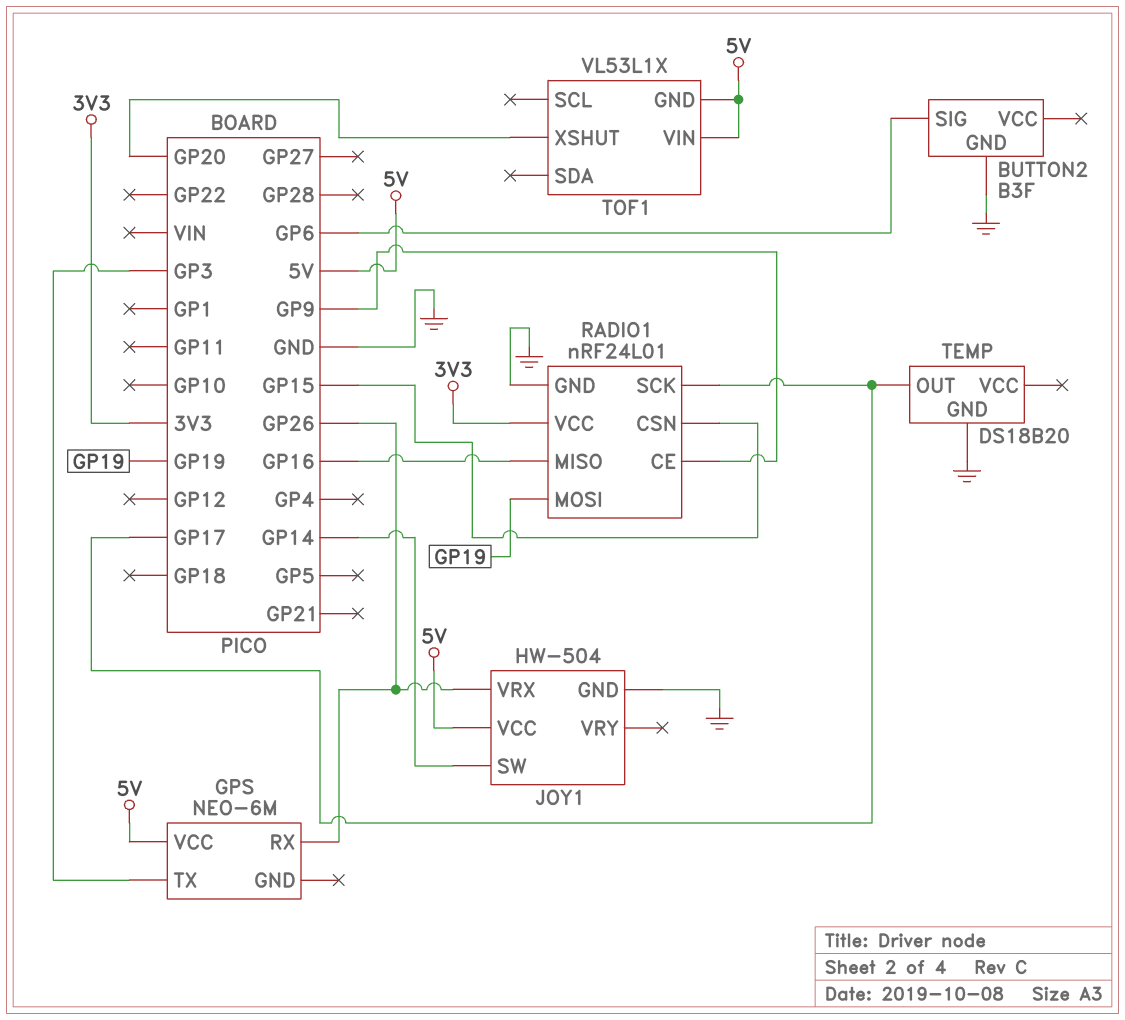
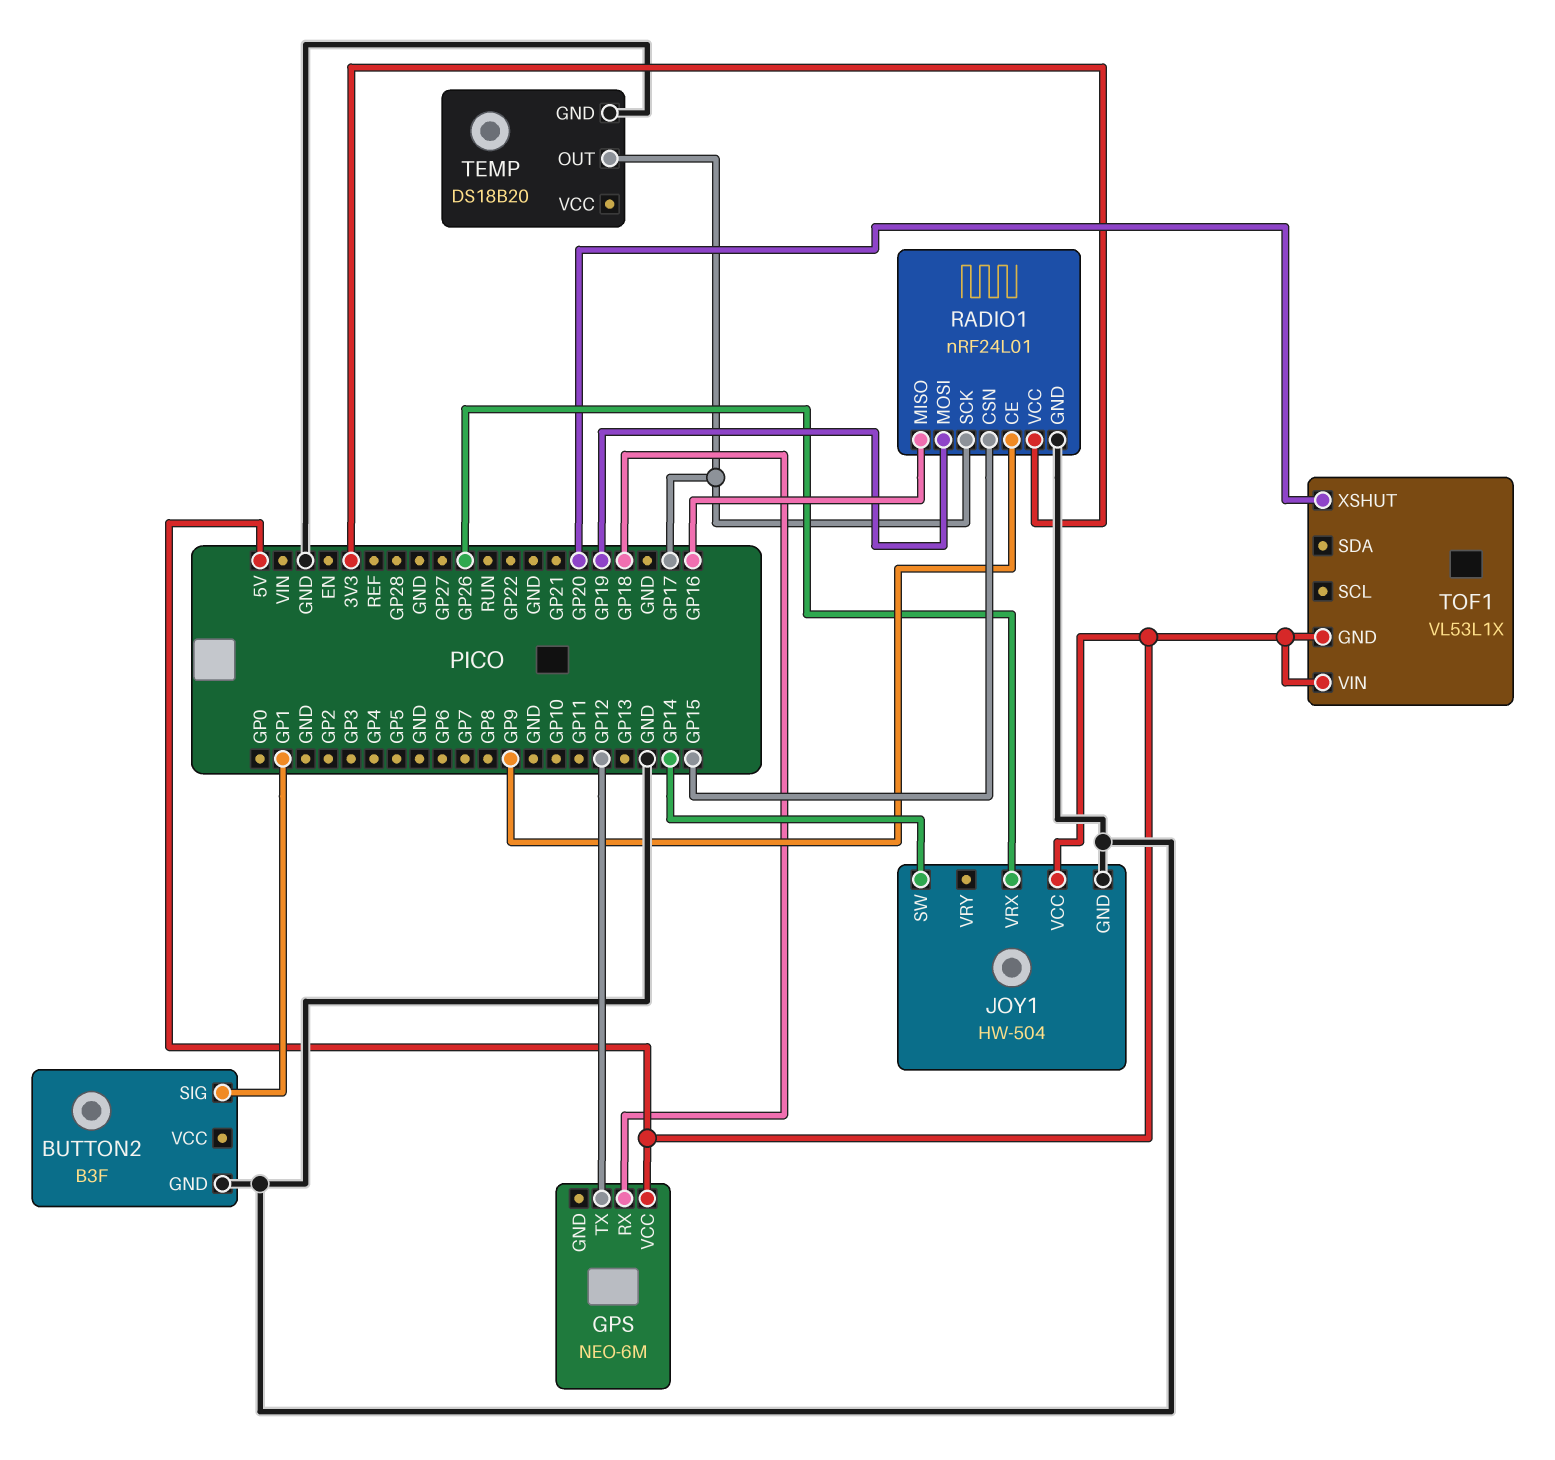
BUTTON2 pin SIG: GP6 -> GP1
GPS pin RX: GP26 -> GP18
GPS pin TX: GP3 -> GP12

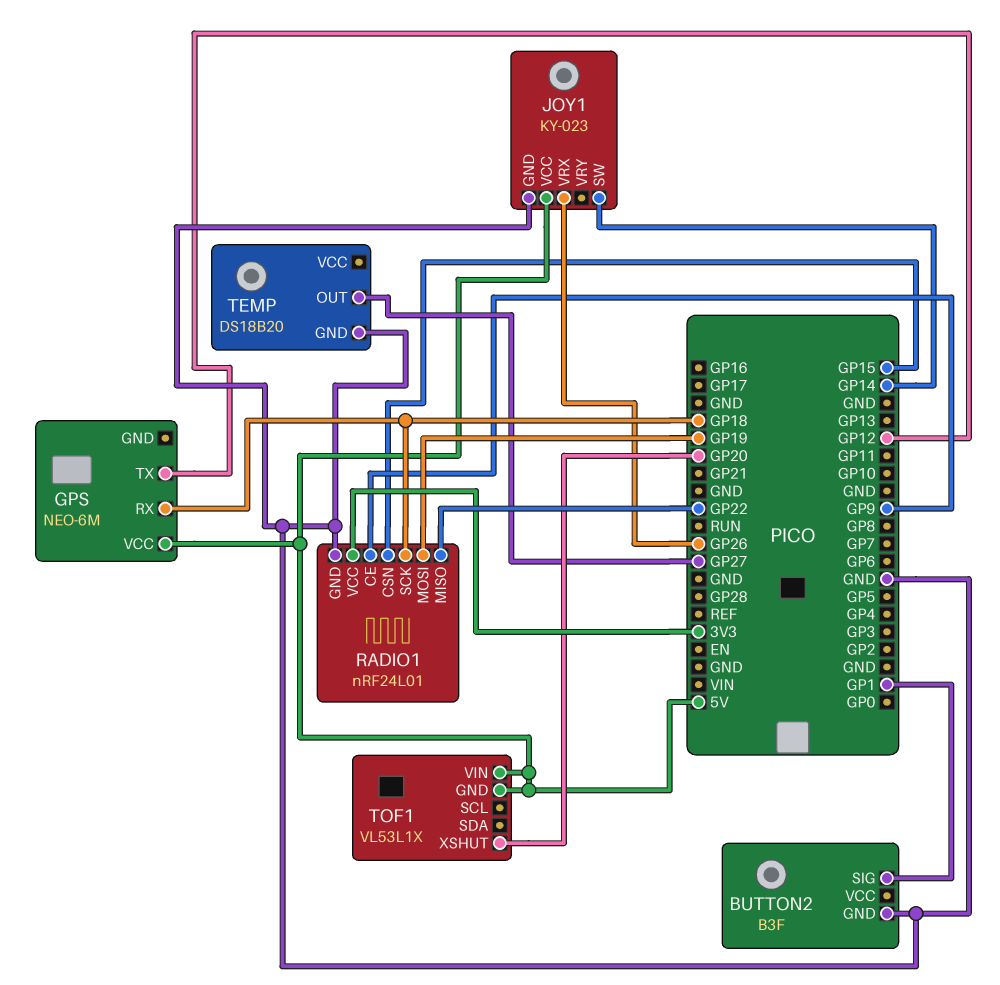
JOY1: HW-504 -> KY-023
RADIO1 pin MISO: GP16 -> GP22
RADIO1 pin SCK: GP17 -> GP18
TEMP pin OUT: GP17 -> GP27

